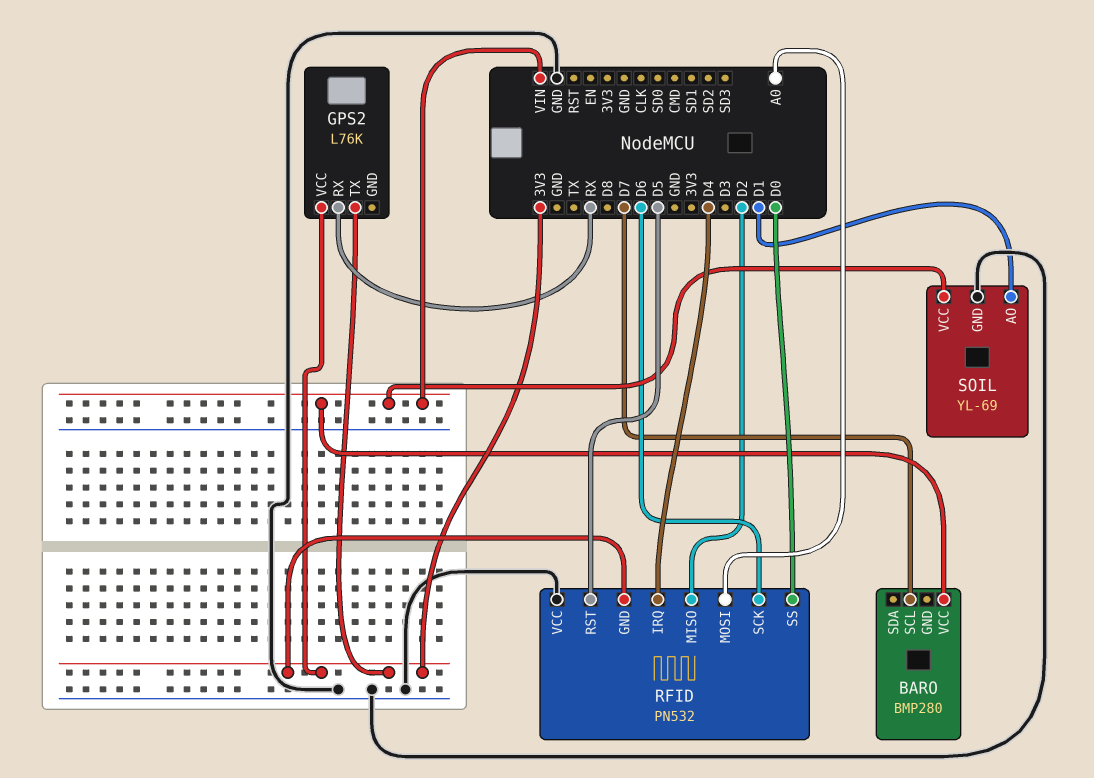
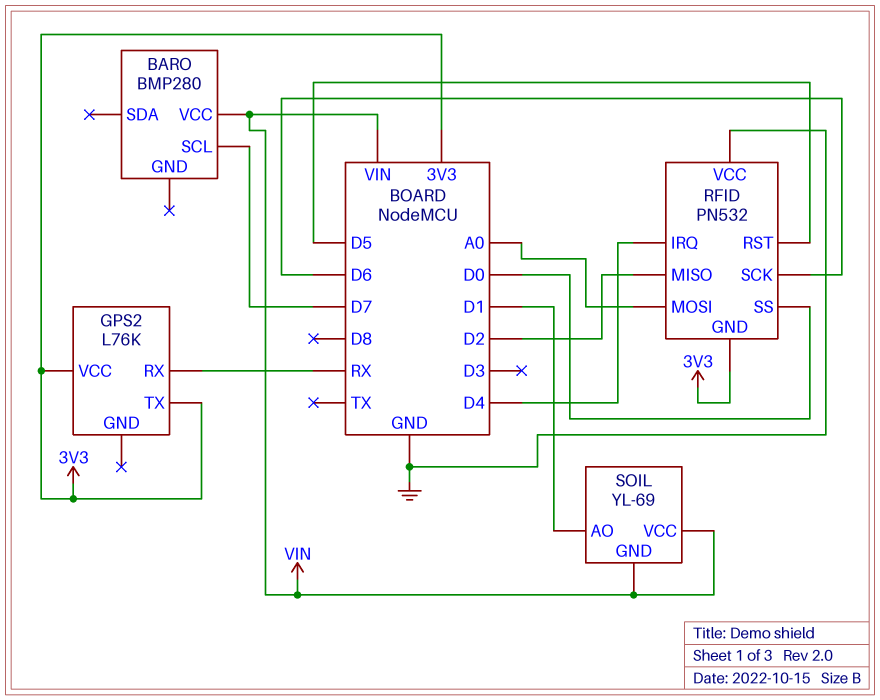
SOIL pin GND: GND -> VIN

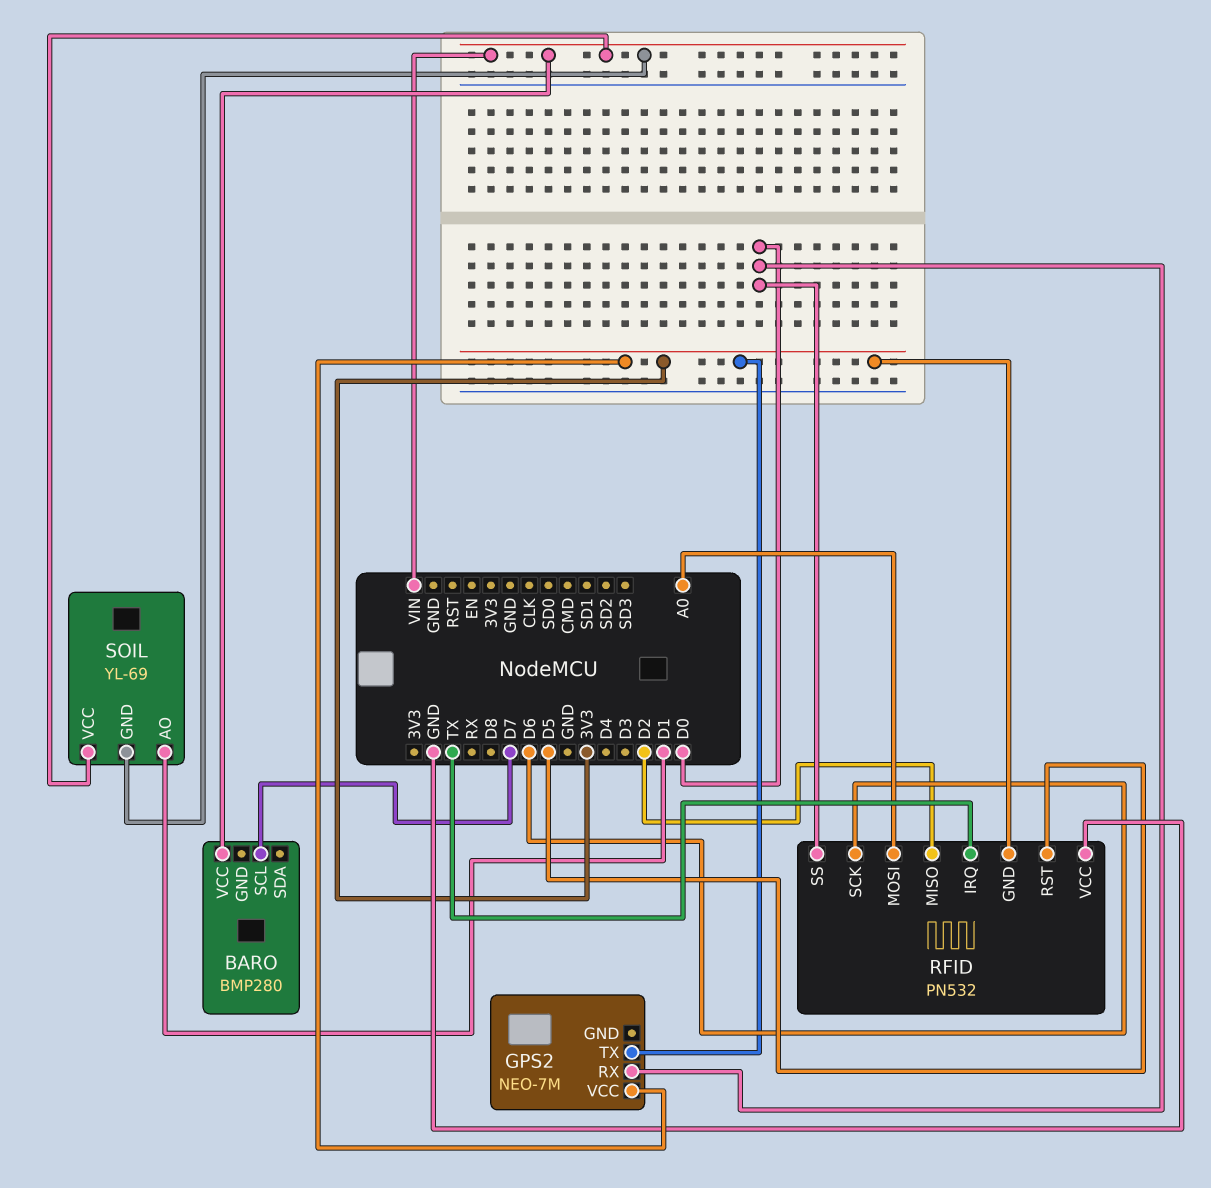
GPS2: L76K -> NEO-7M
GPS2 pin RX: RX -> D0
RFID pin IRQ: D4 -> TX

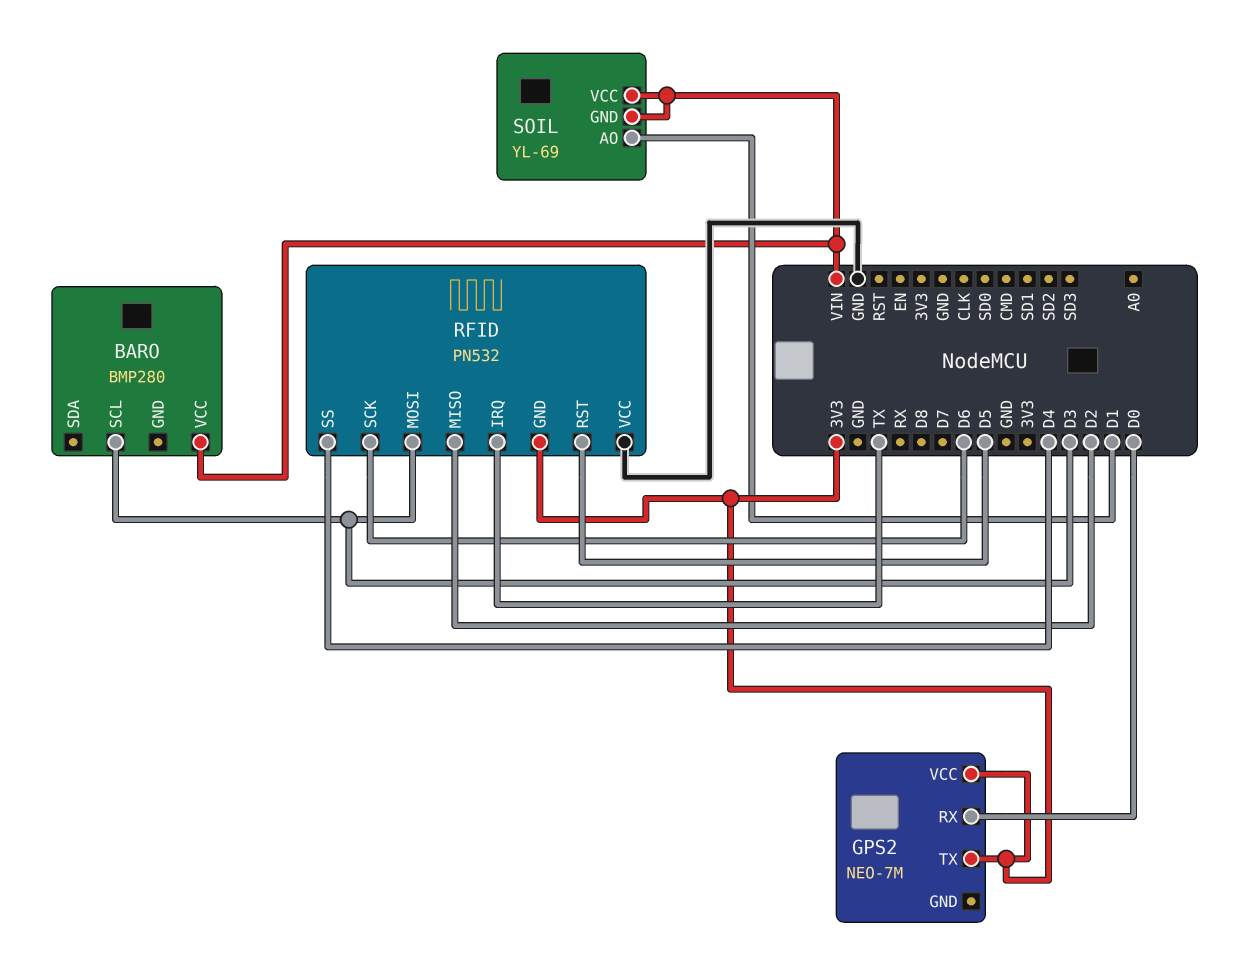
BARO pin SCL: D7 -> D3
RFID pin MOSI: A0 -> D3
RFID pin SS: D0 -> D4

